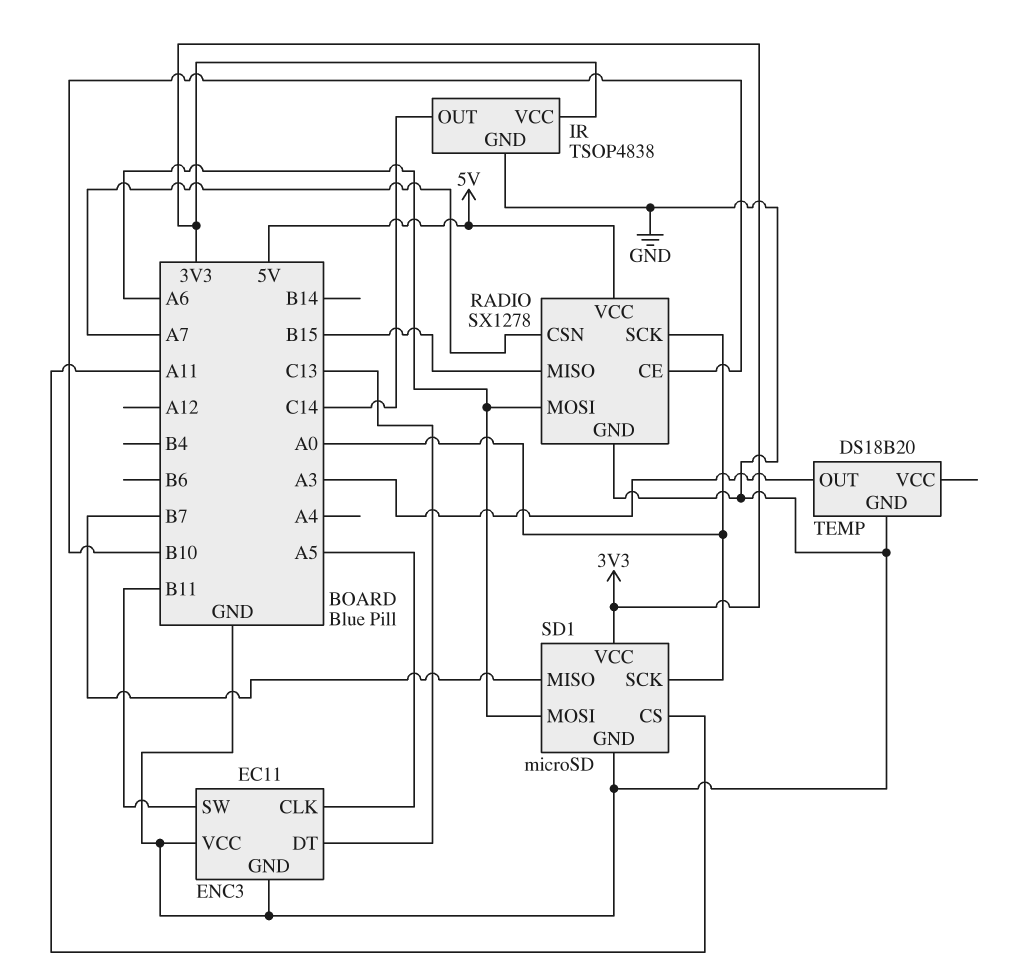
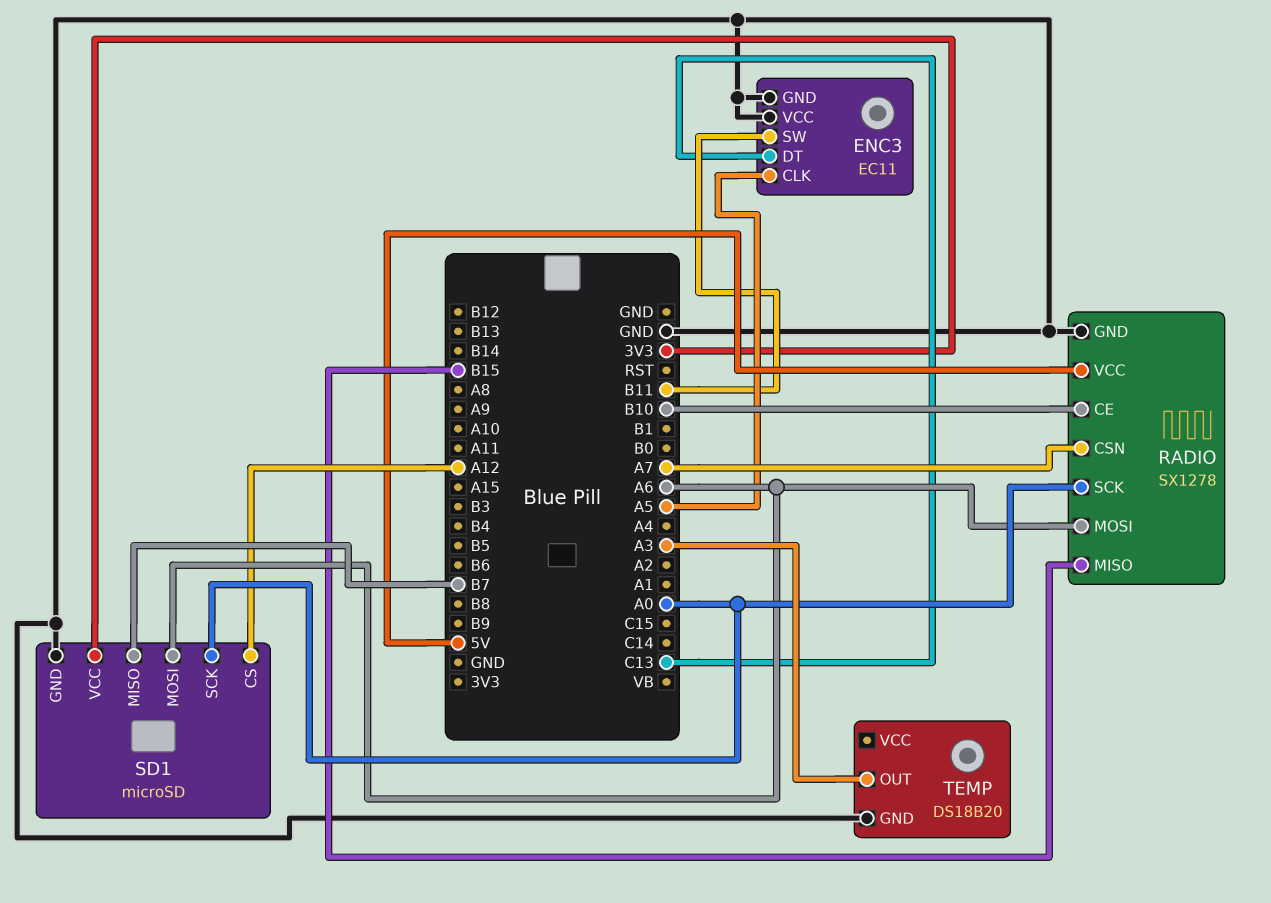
IR: TSOP4838 -> none
IR pin GND: GND -> none
IR pin OUT: C14 -> none
IR pin VCC: 3V3 -> none
SD1 pin CS: A11 -> A12

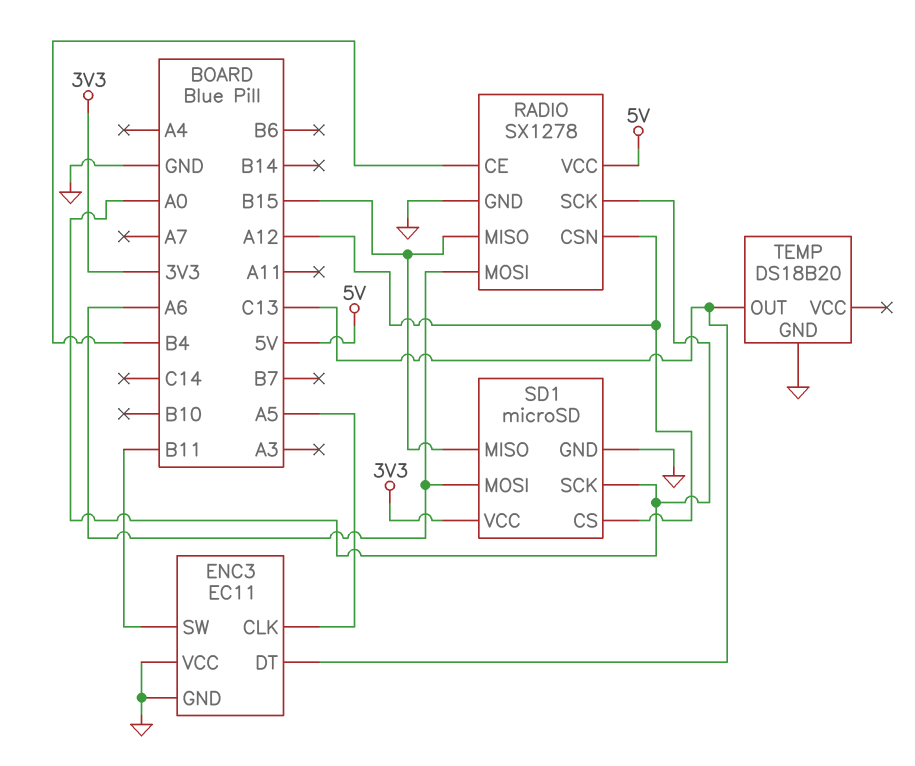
RADIO pin CE: B10 -> B4
RADIO pin CSN: A7 -> A12
SD1 pin MISO: B7 -> B15
TEMP pin OUT: A3 -> C13

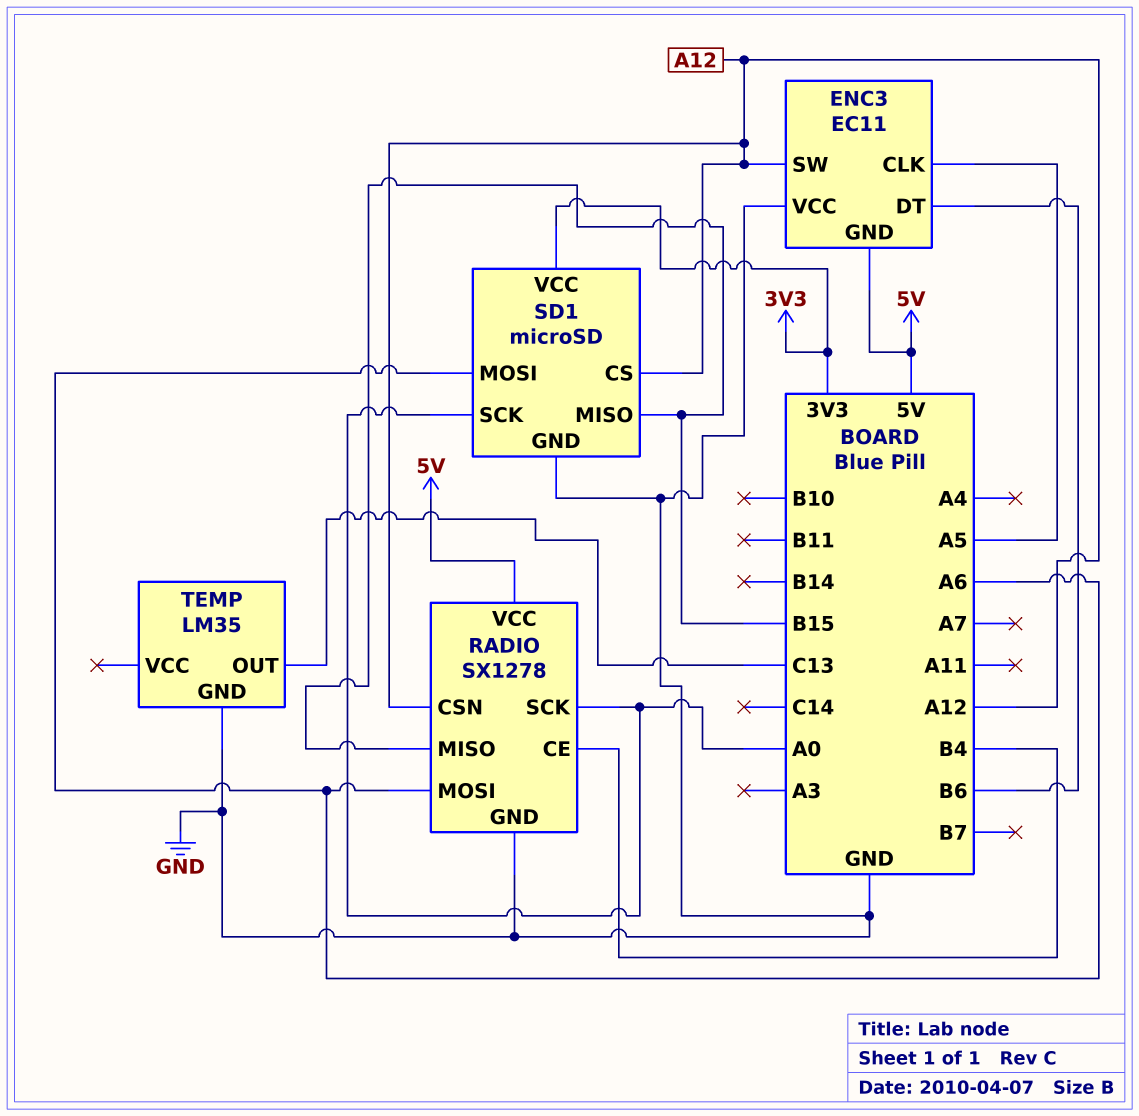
ENC3 pin DT: C13 -> B6
ENC3 pin GND: GND -> 5V
ENC3 pin SW: B11 -> A12
TEMP: DS18B20 -> LM35

